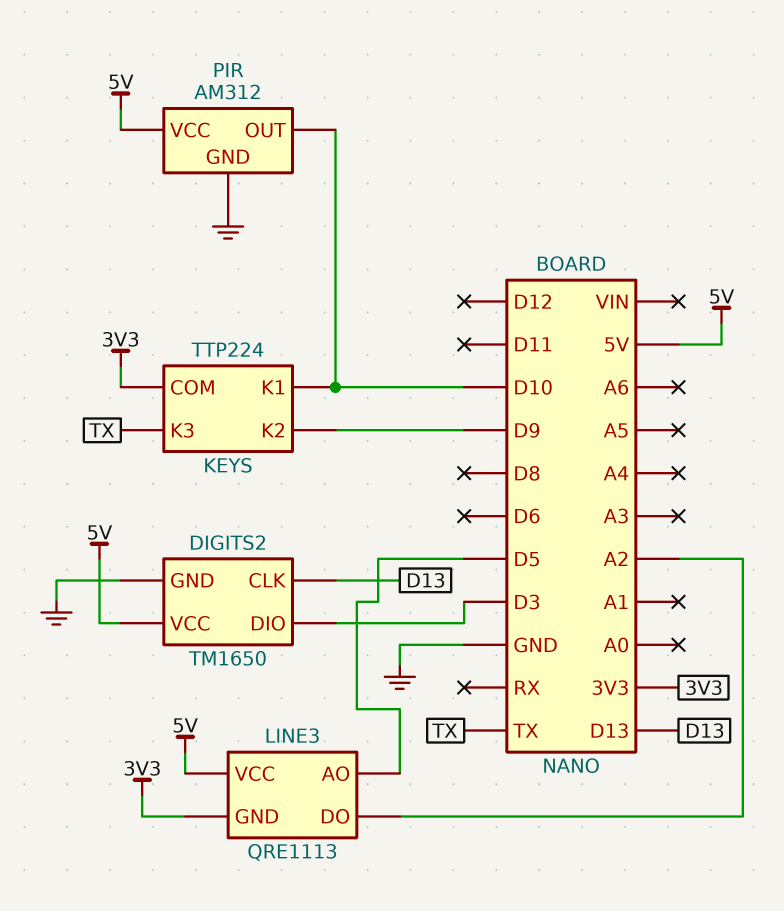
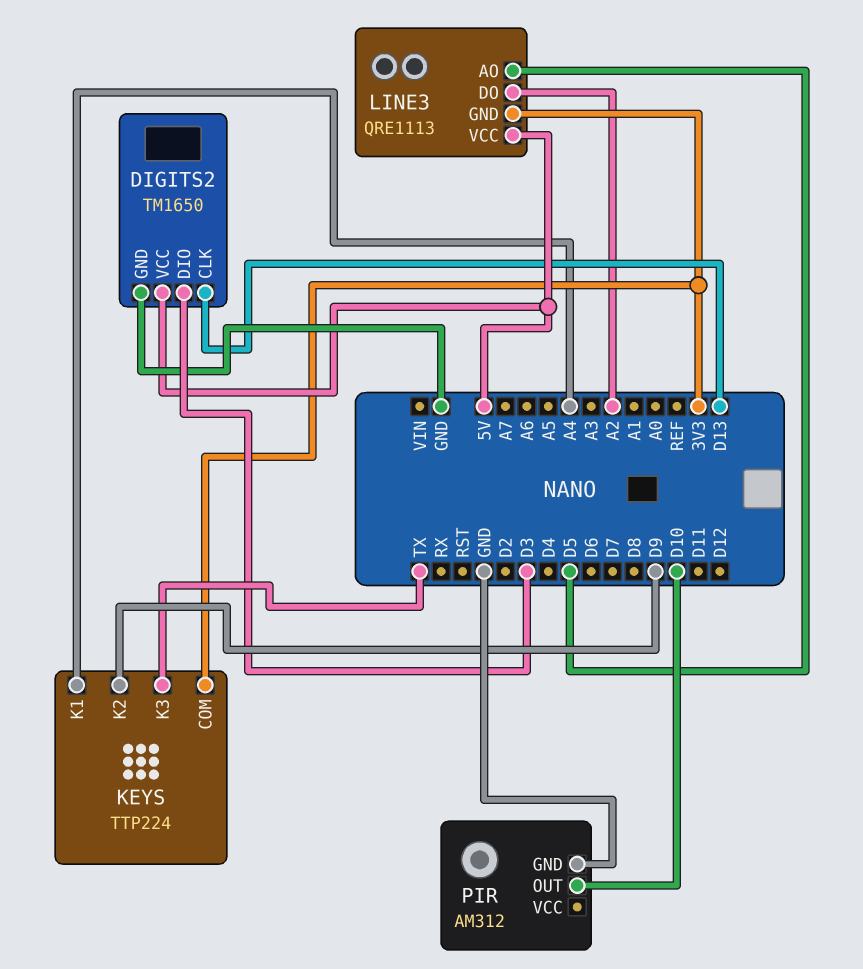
KEYS pin K1: D10 -> A4
PIR pin VCC: 5V -> none

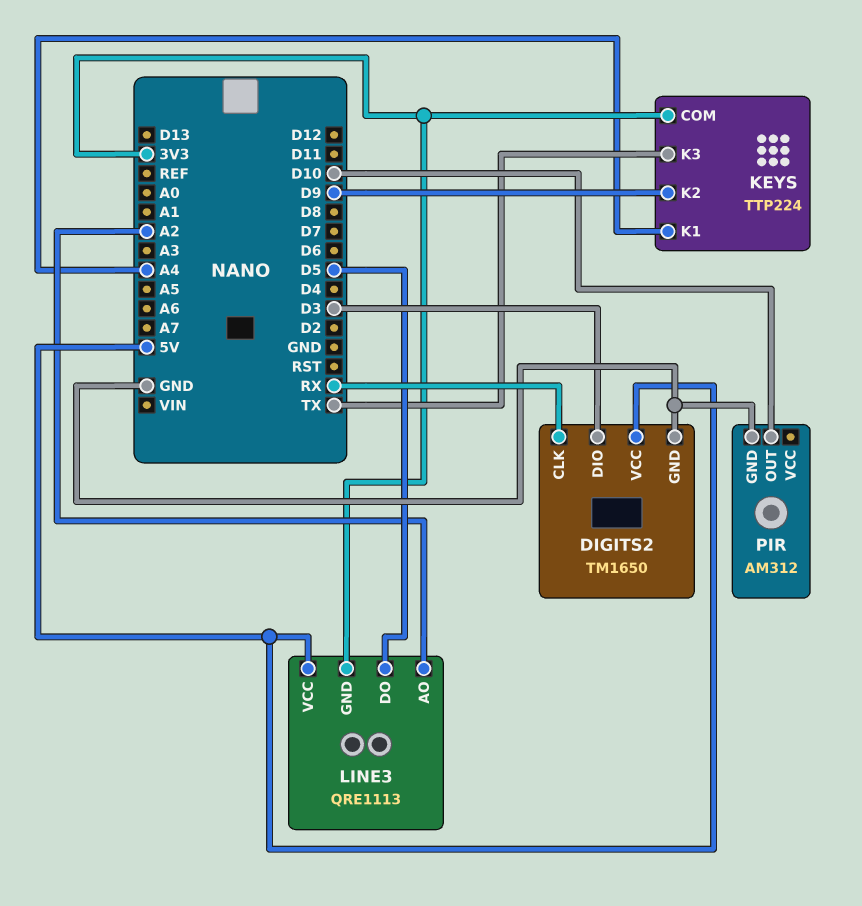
DIGITS2 pin CLK: D13 -> RX
LINE3 pin AO: D5 -> A2
LINE3 pin DO: A2 -> D5

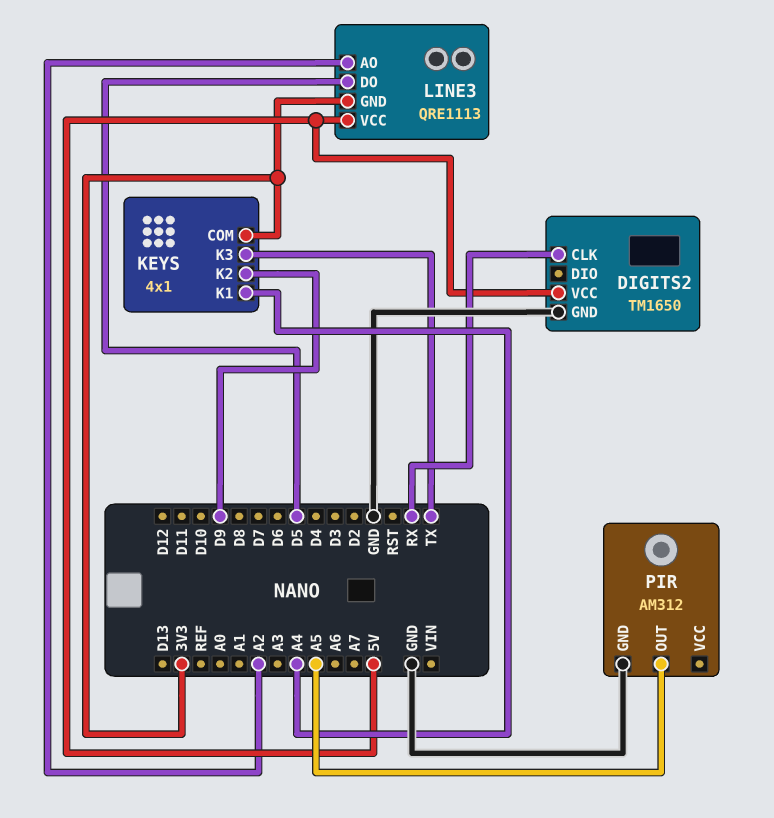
DIGITS2 pin DIO: D3 -> none
KEYS: TTP224 -> 4x1
PIR pin OUT: D10 -> A5

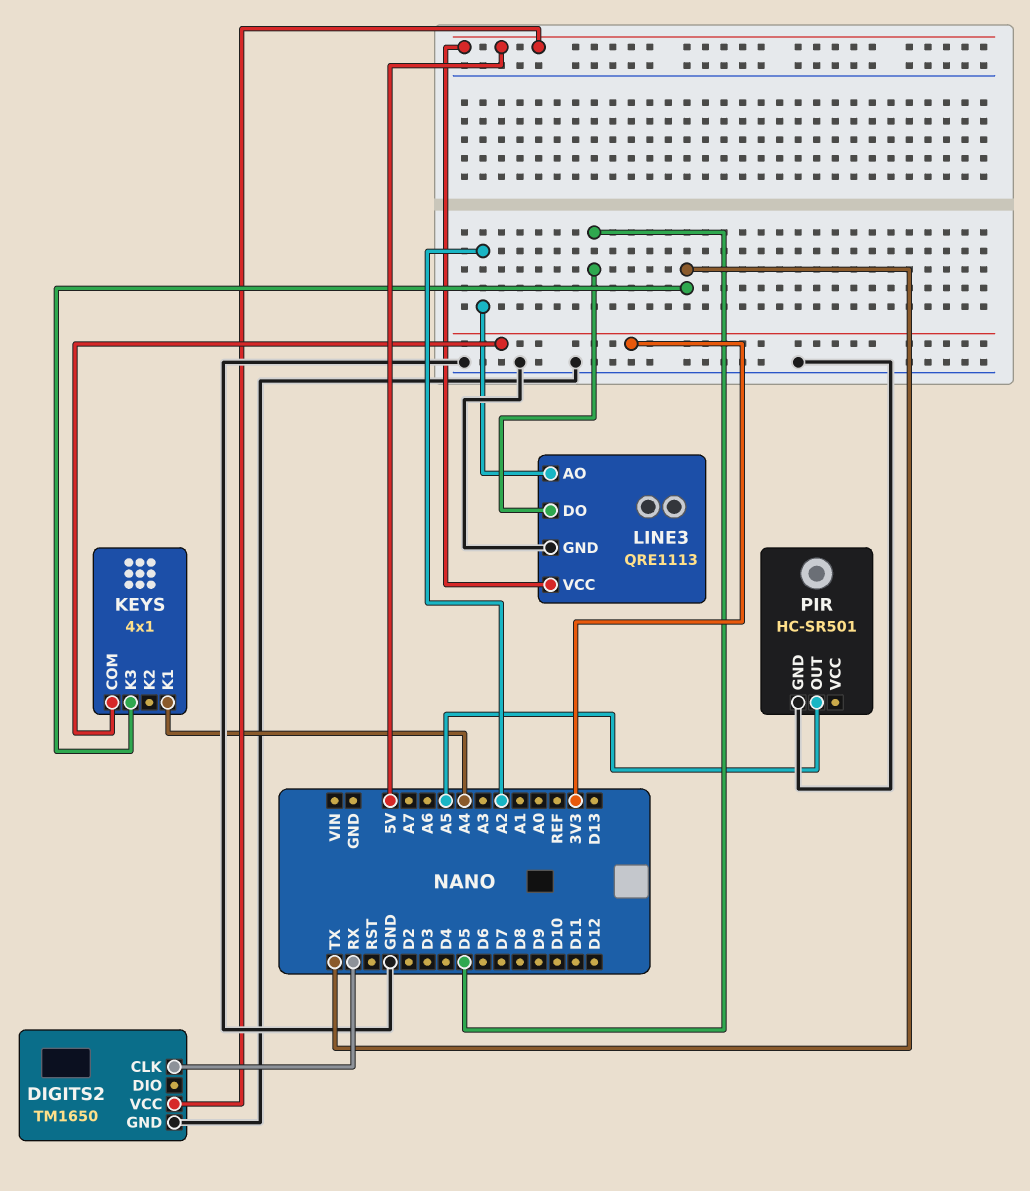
KEYS pin K2: D9 -> none
LINE3 pin GND: 3V3 -> GND
PIR: AM312 -> HC-SR501

